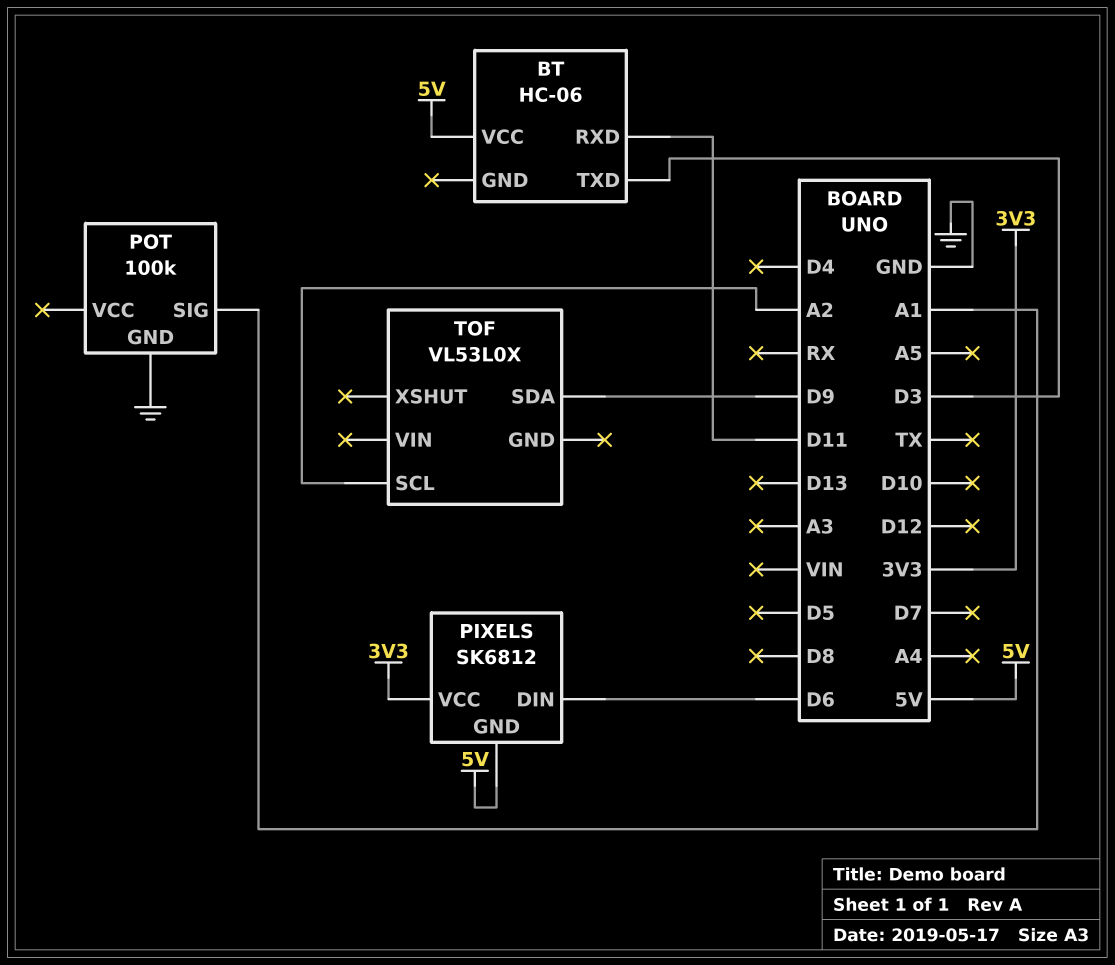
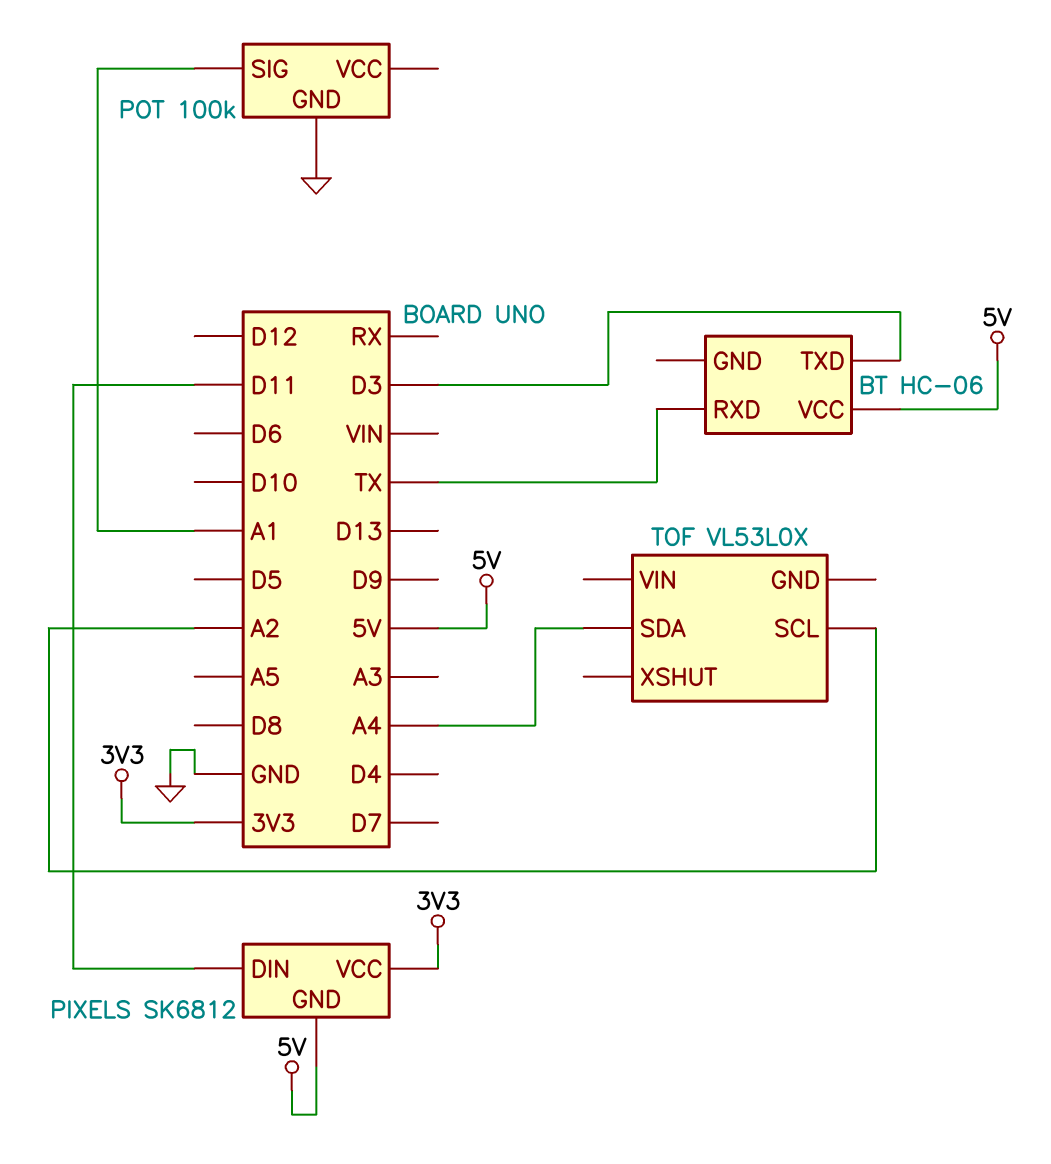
BT pin RXD: D11 -> TX
PIXELS pin DIN: D6 -> D11
TOF pin SDA: D9 -> A4

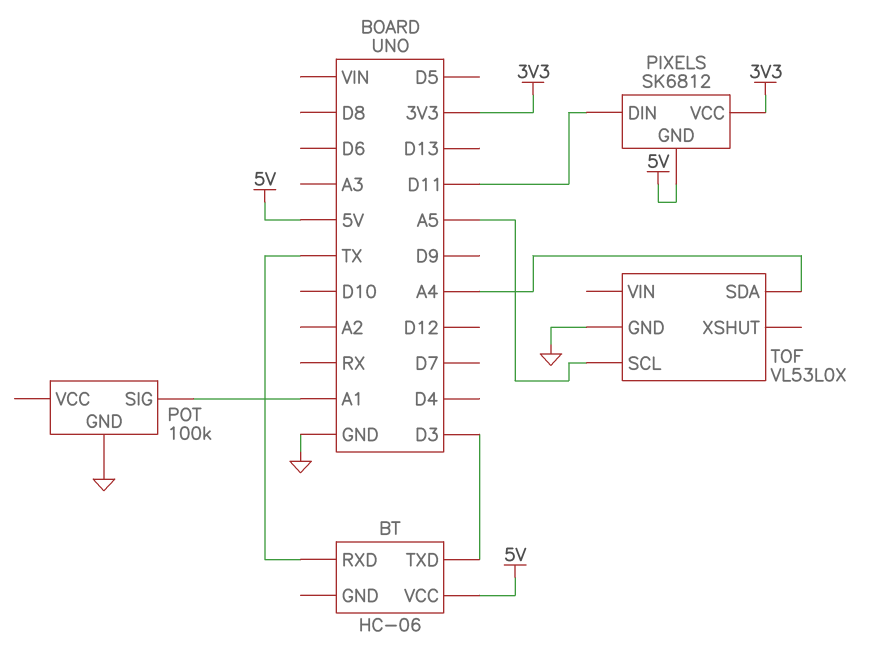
TOF pin GND: none -> GND
TOF pin SCL: A2 -> A5

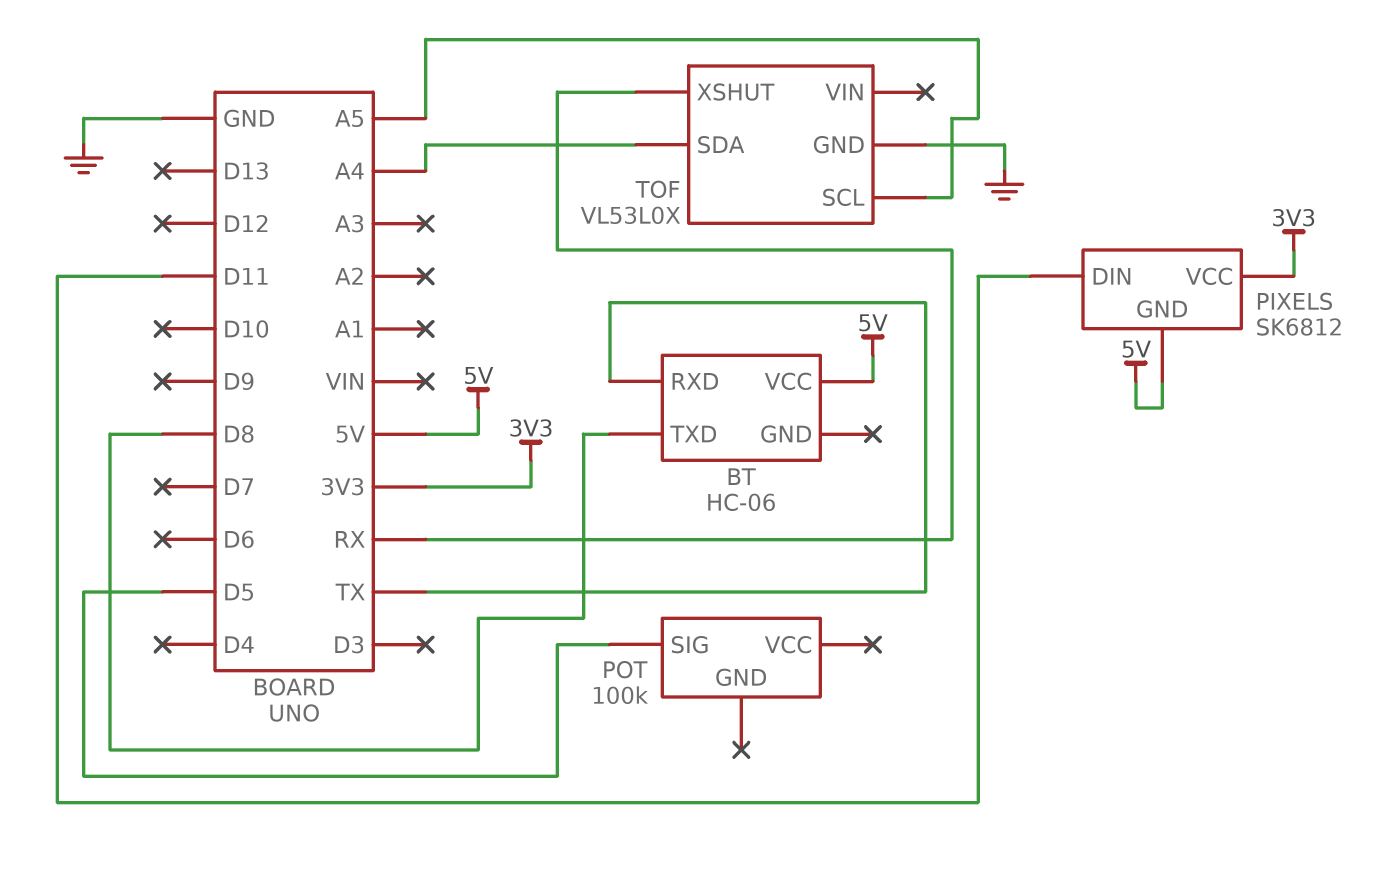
BT pin TXD: D3 -> D8
POT pin GND: GND -> none
POT pin SIG: A1 -> D5
TOF pin XSHUT: none -> RX

